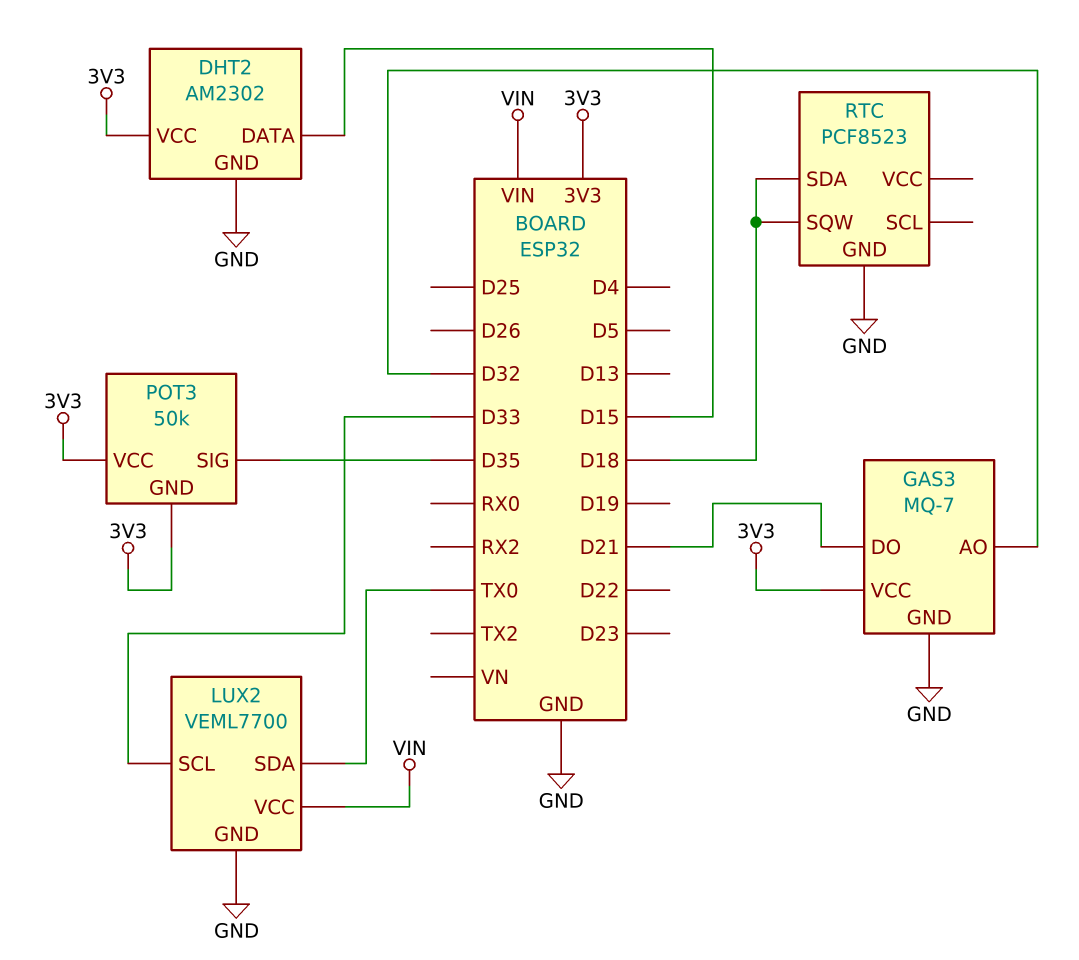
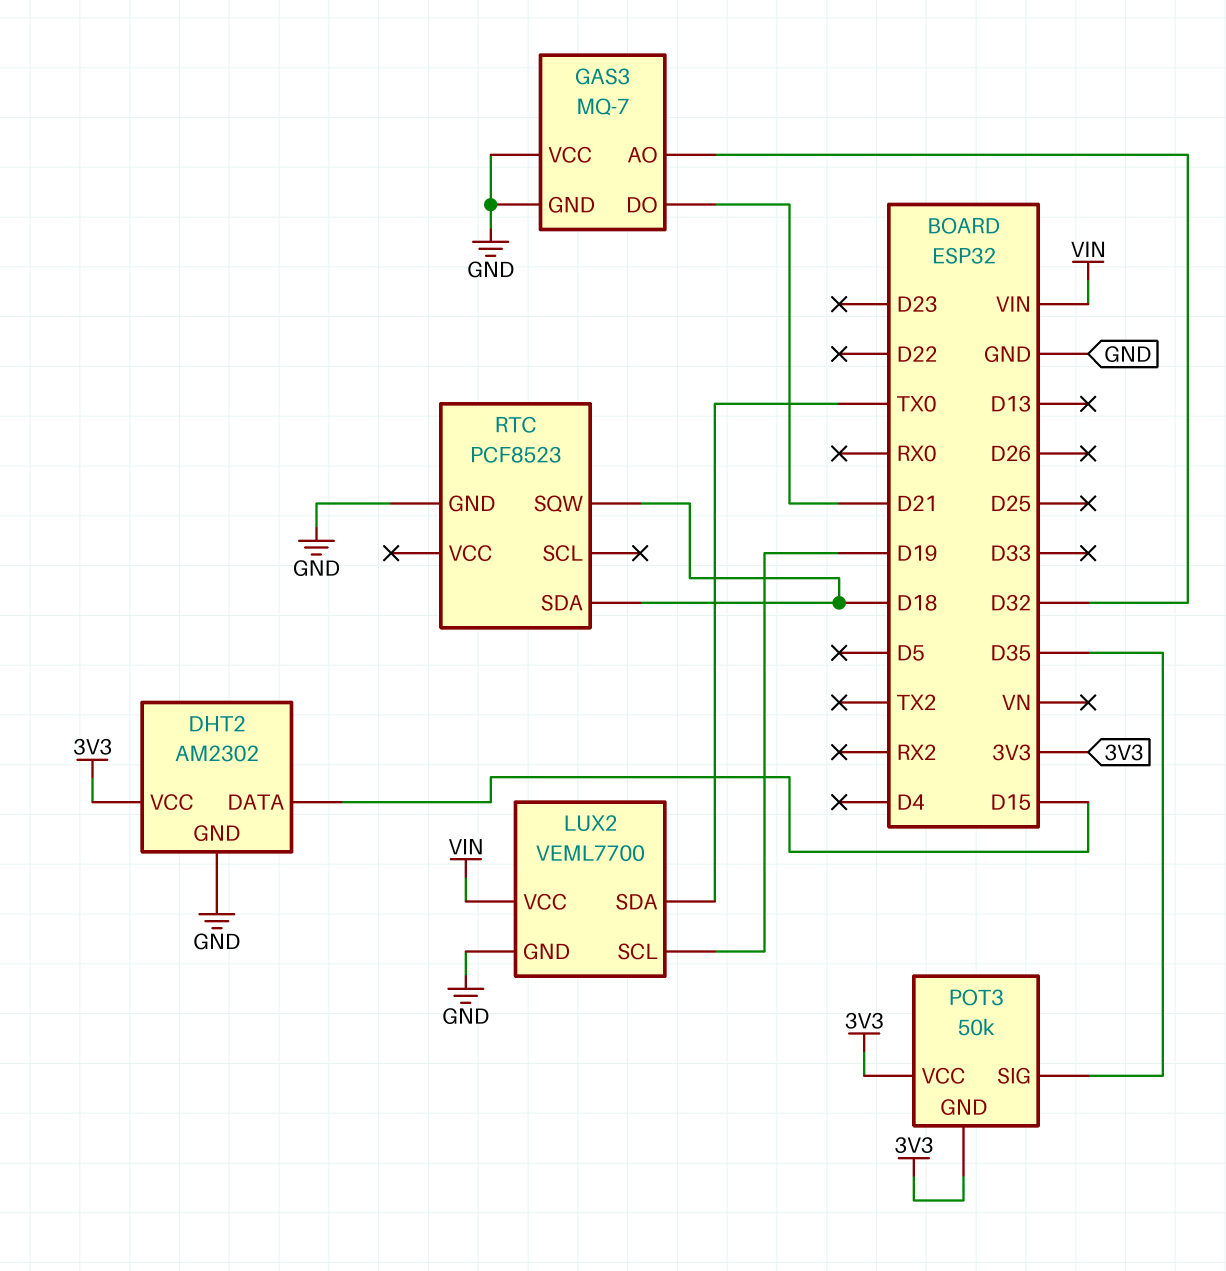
GAS3 pin VCC: 3V3 -> GND
LUX2 pin SCL: D33 -> D19

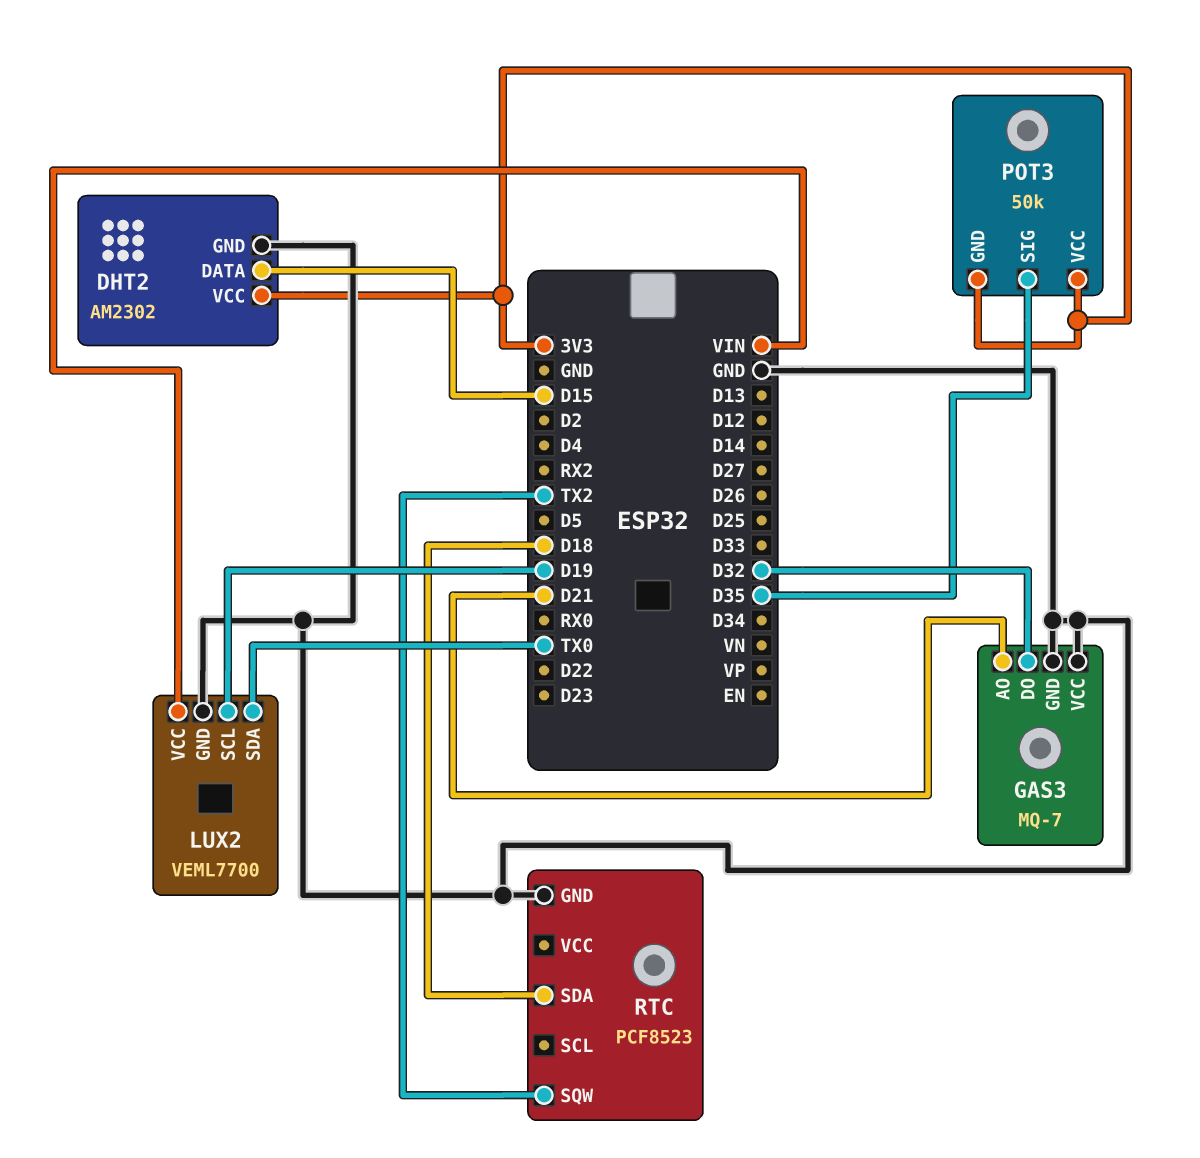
GAS3 pin AO: D32 -> D21
GAS3 pin DO: D21 -> D32
RTC pin SQW: D18 -> TX2

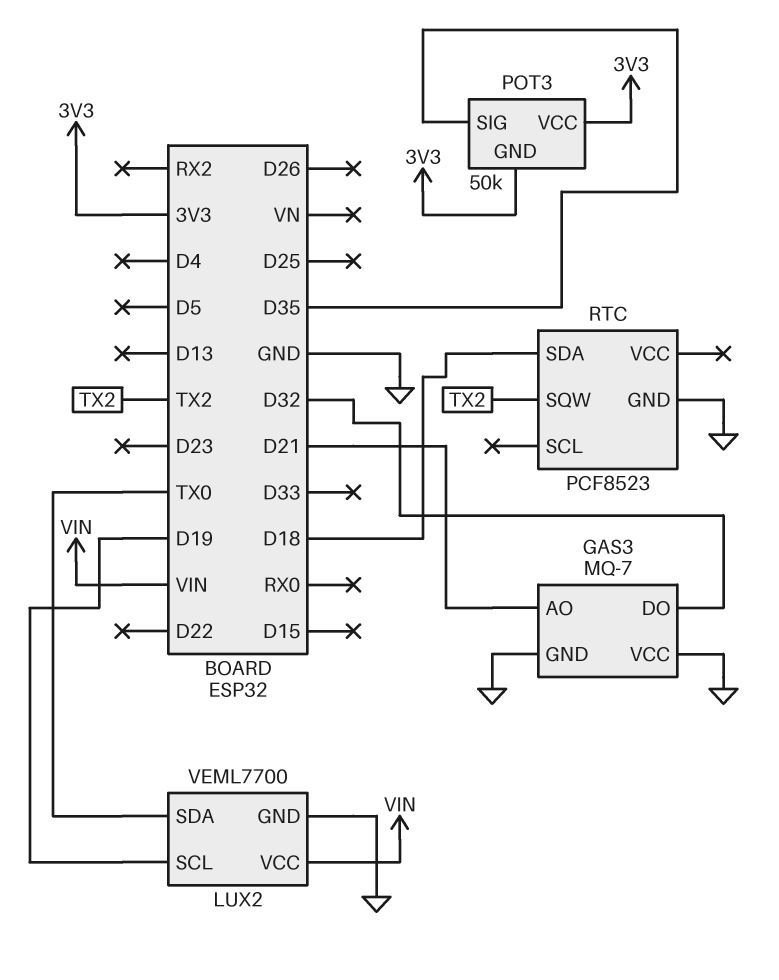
DHT2: AM2302 -> none
DHT2 pin DATA: D15 -> none
DHT2 pin GND: GND -> none
DHT2 pin VCC: 3V3 -> none

